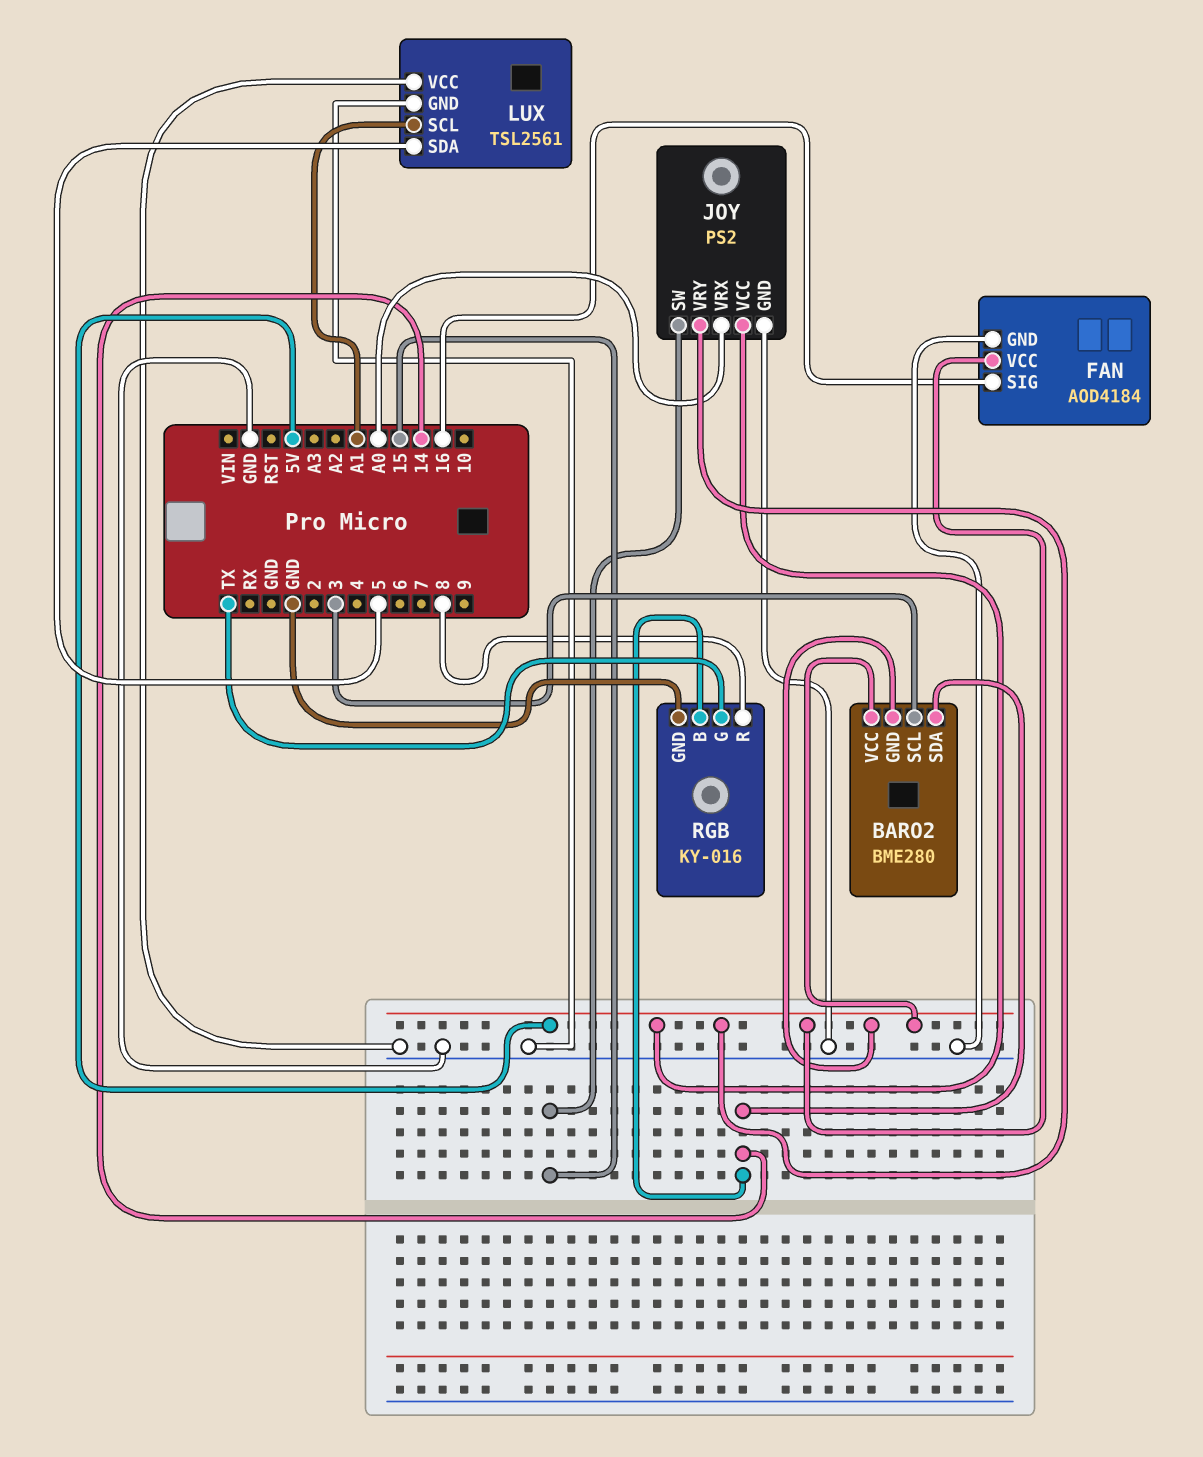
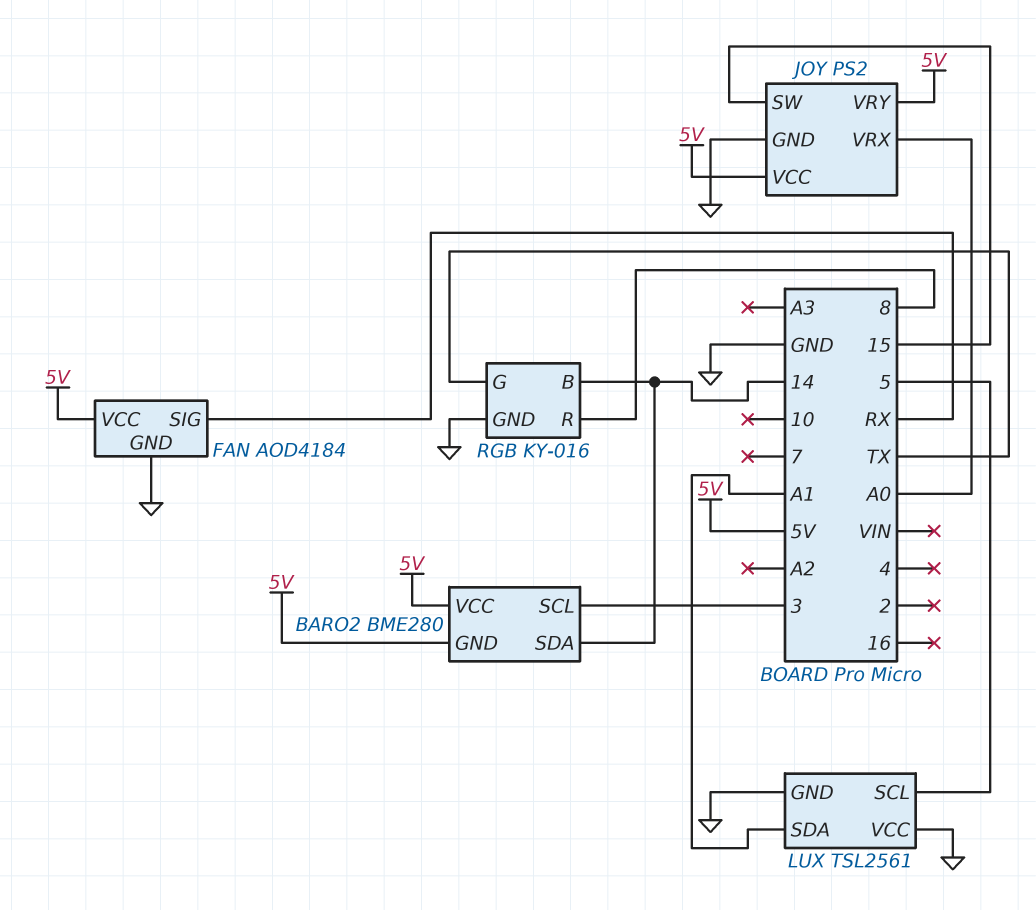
FAN pin SIG: 16 -> RX
LUX pin SCL: A1 -> 5
LUX pin SDA: 5 -> A1

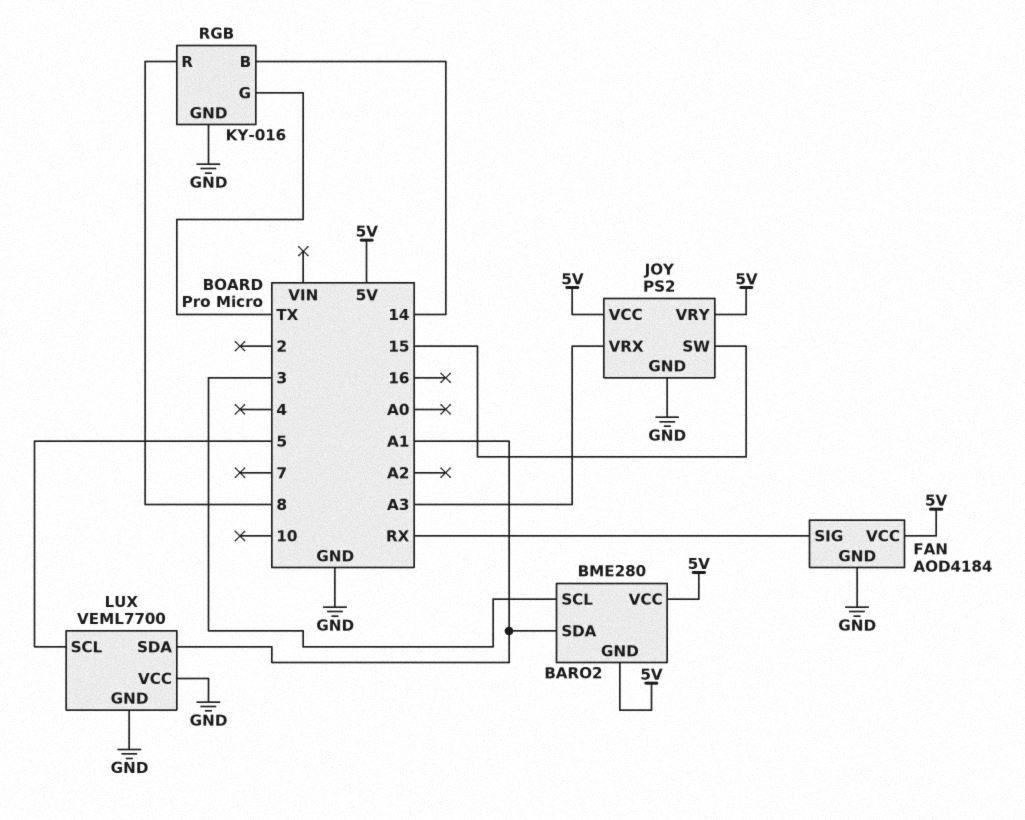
BARO2 pin SDA: 14 -> A1
JOY pin VRX: A0 -> A3
LUX: TSL2561 -> VEML7700

